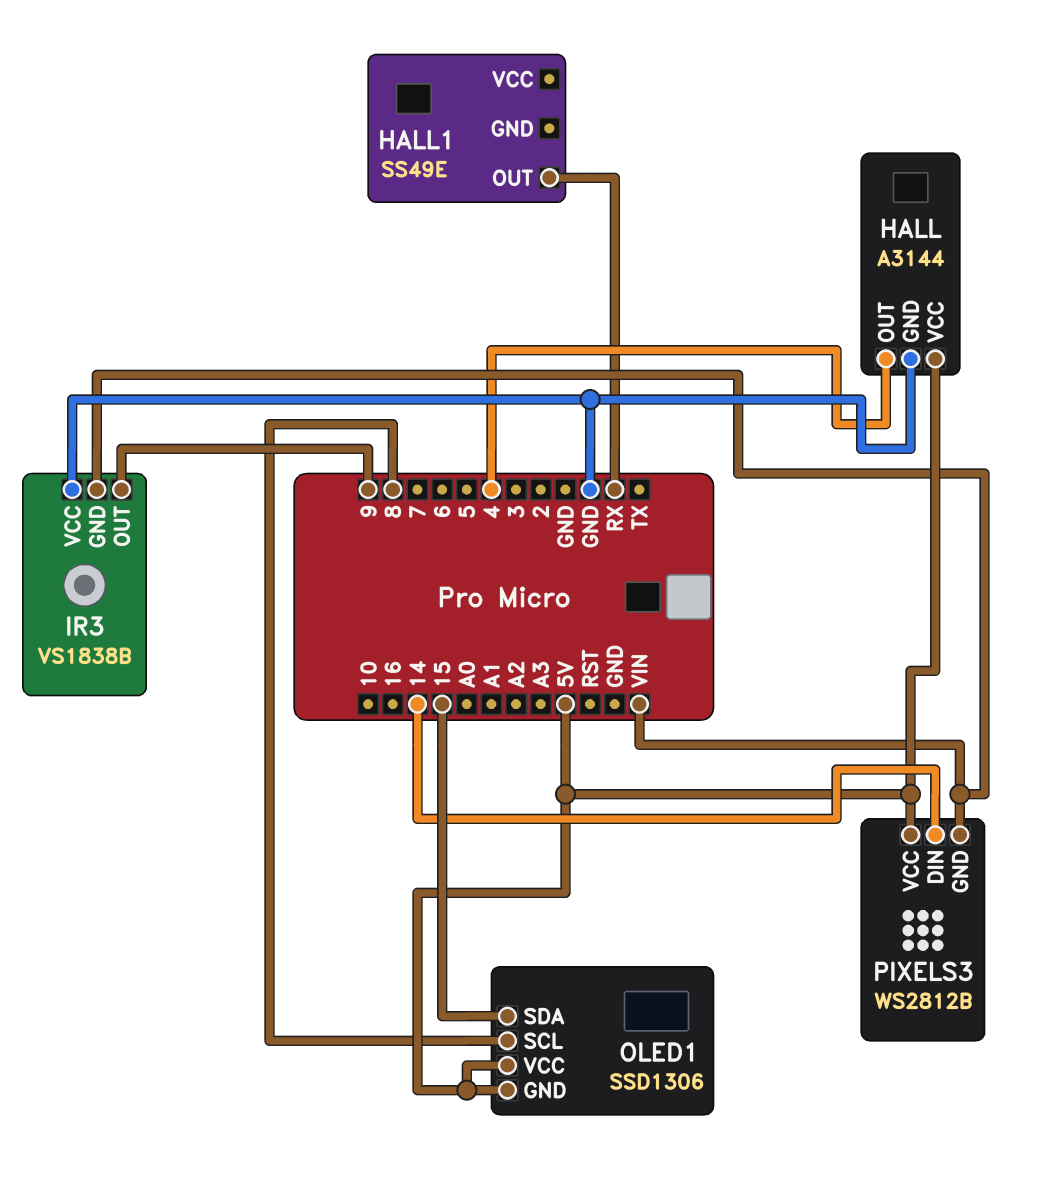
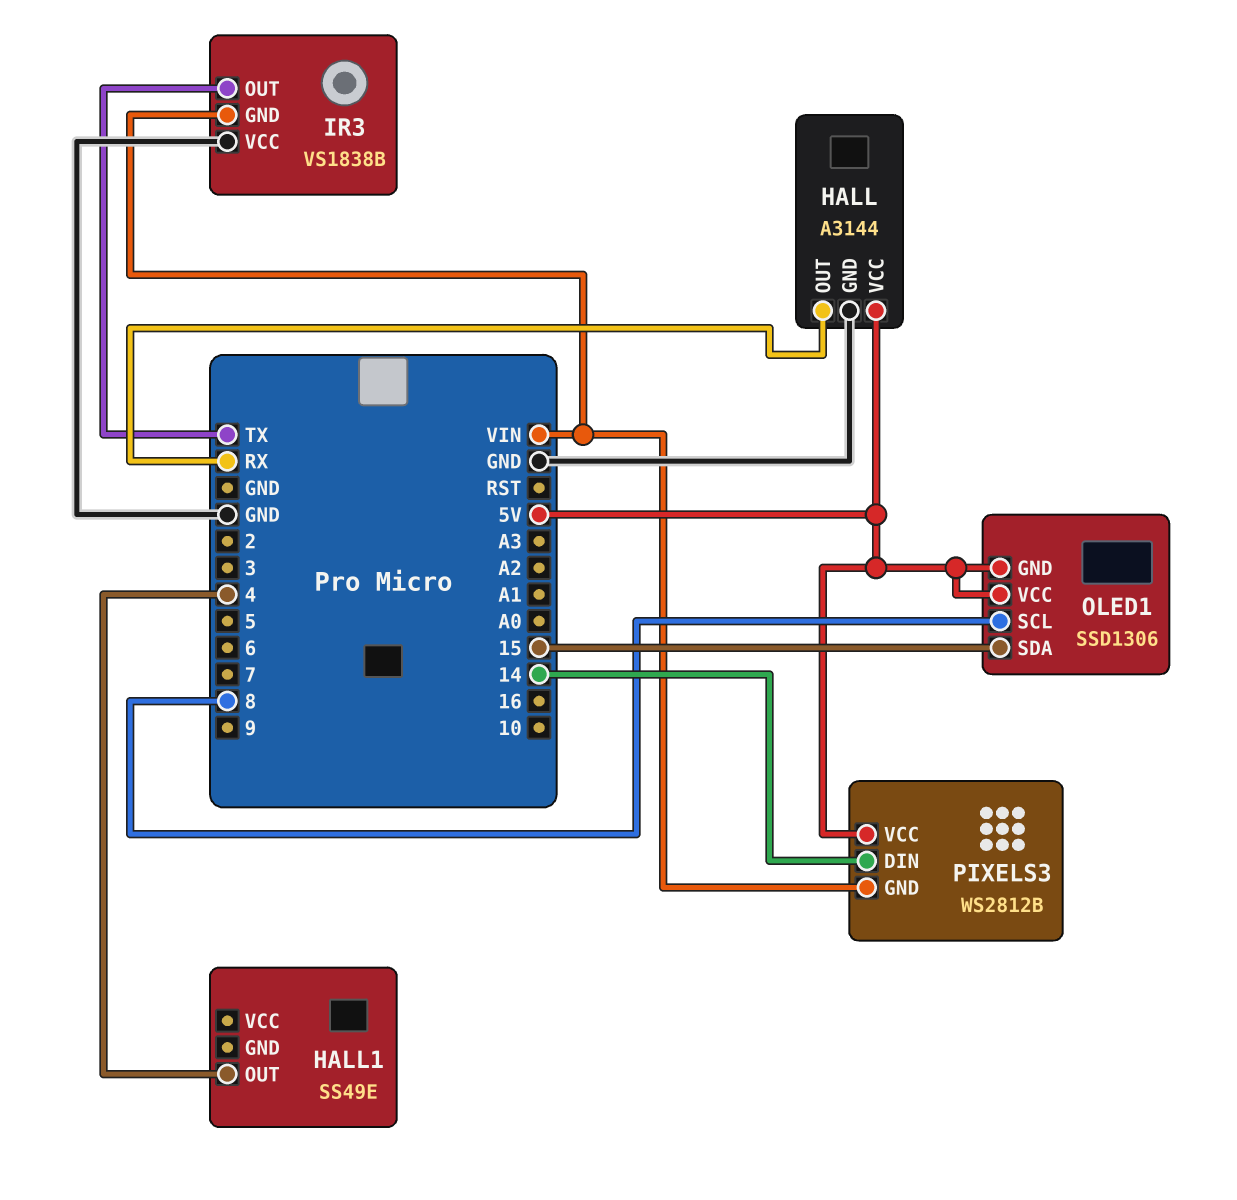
HALL pin OUT: 4 -> RX
HALL1 pin OUT: RX -> 4
IR3 pin OUT: 9 -> TX

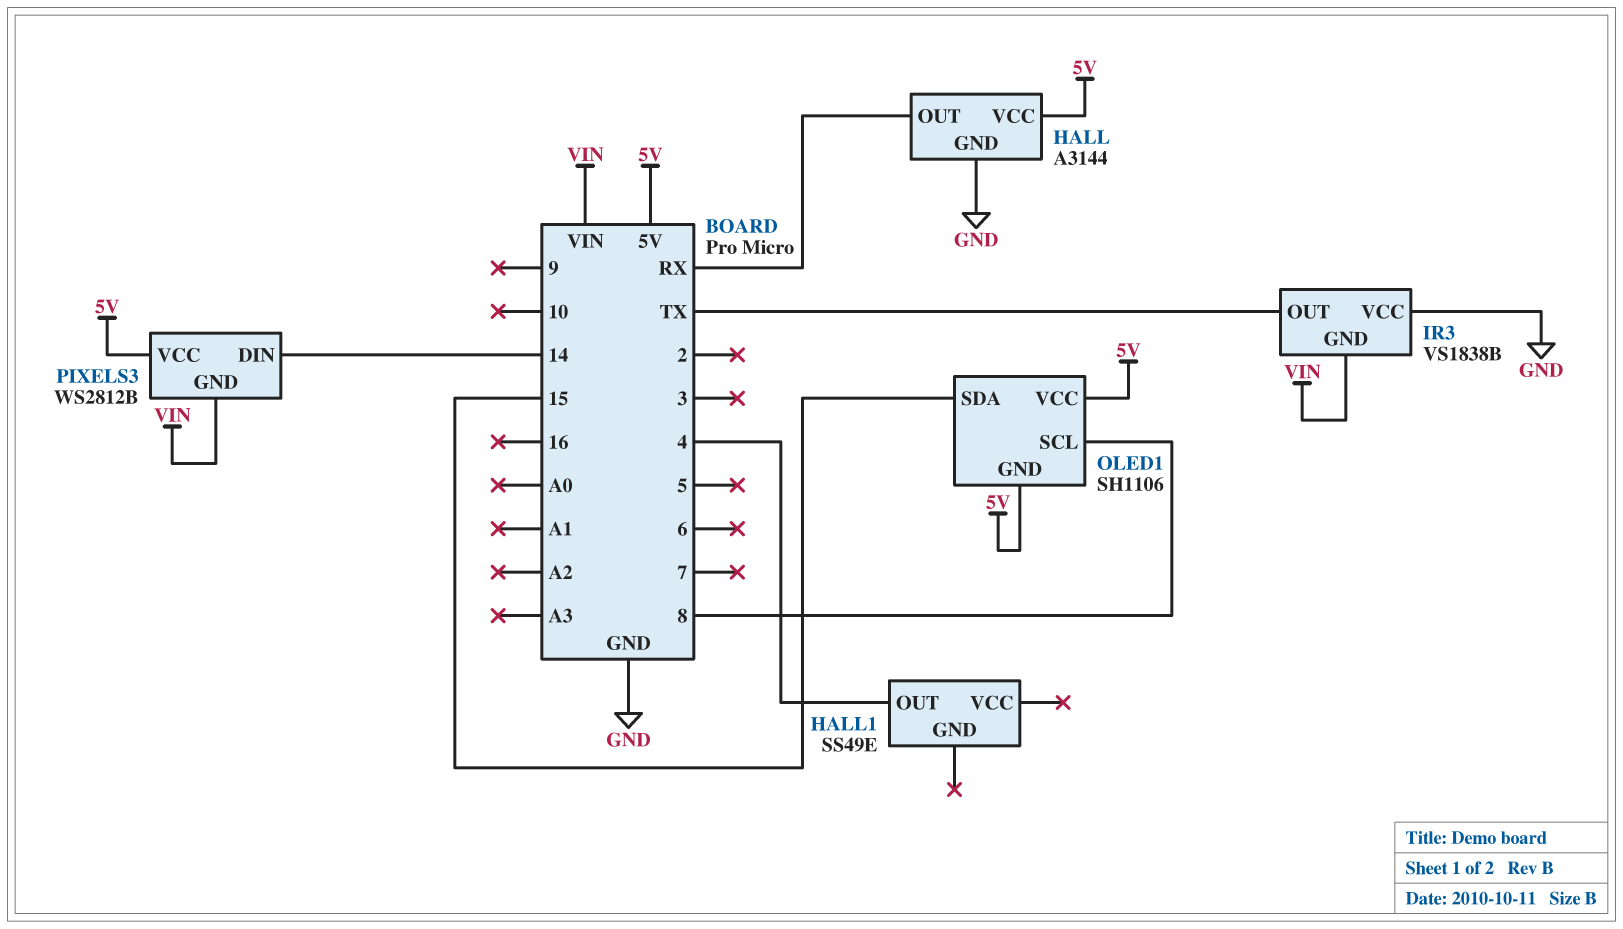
OLED1: SSD1306 -> SH1106

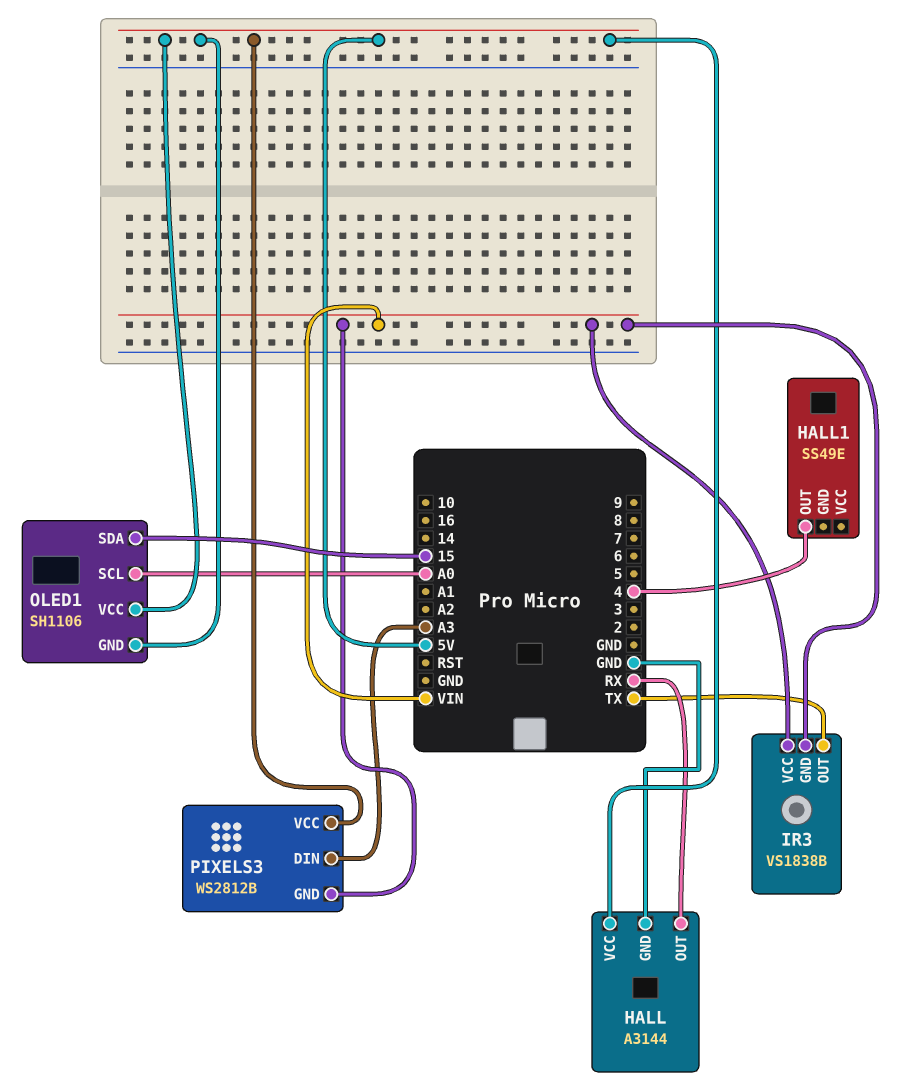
IR3 pin VCC: GND -> VIN
OLED1 pin SCL: 8 -> A0
PIXELS3 pin DIN: 14 -> A3

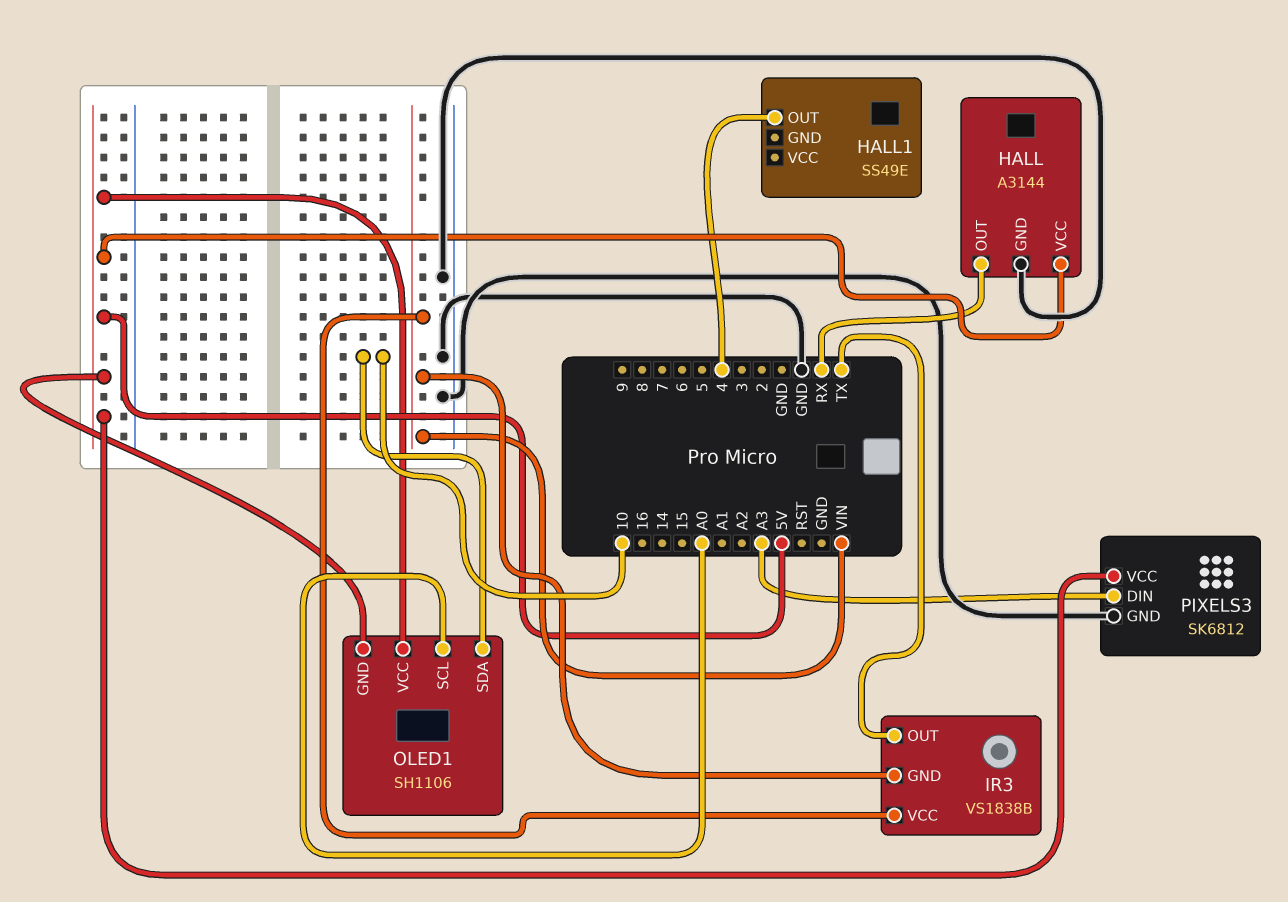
OLED1 pin SDA: 15 -> 10
PIXELS3: WS2812B -> SK6812
PIXELS3 pin GND: VIN -> GND

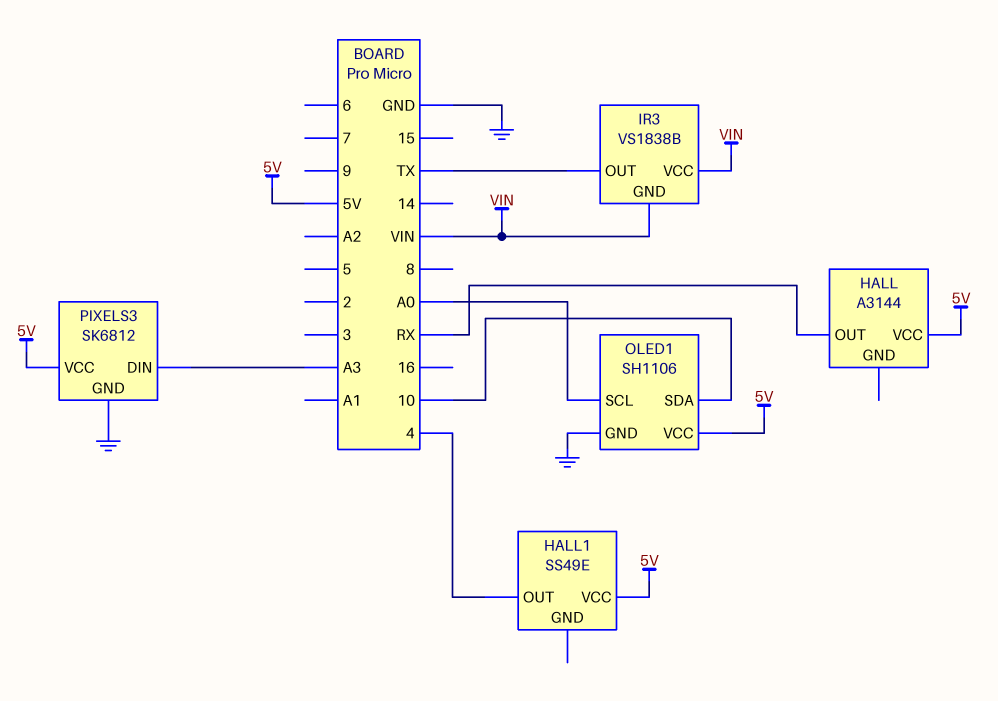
HALL pin GND: GND -> none
HALL1 pin VCC: none -> 5V
OLED1 pin GND: 5V -> GND

